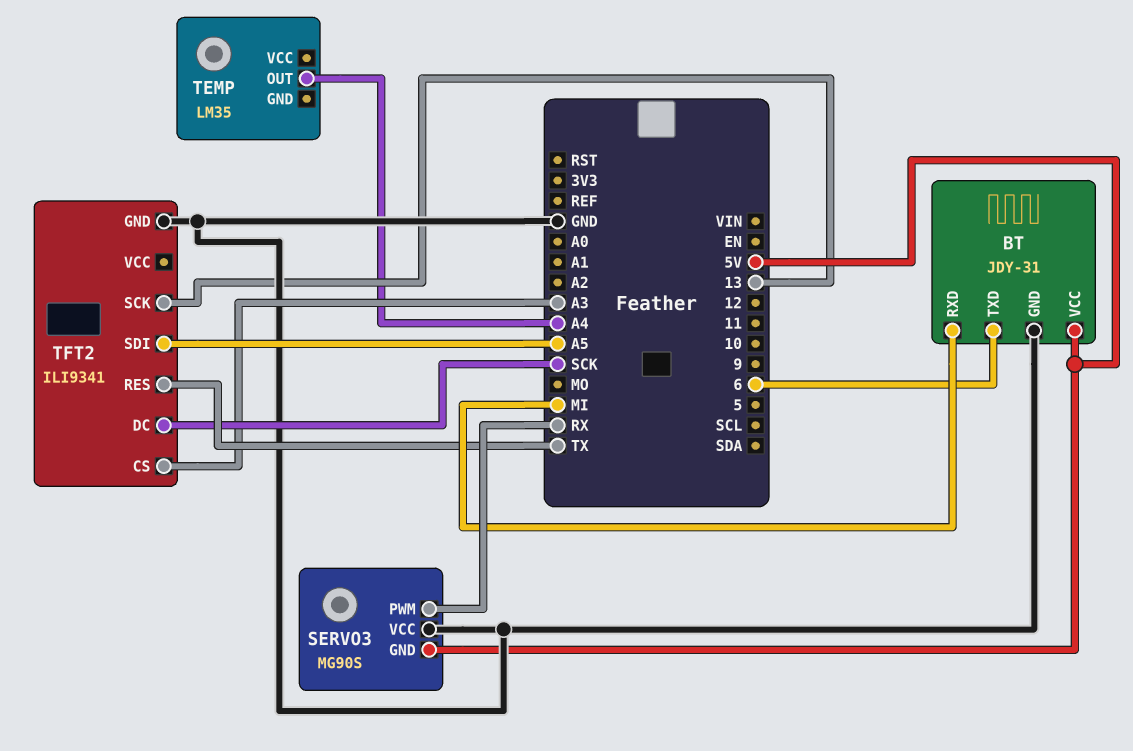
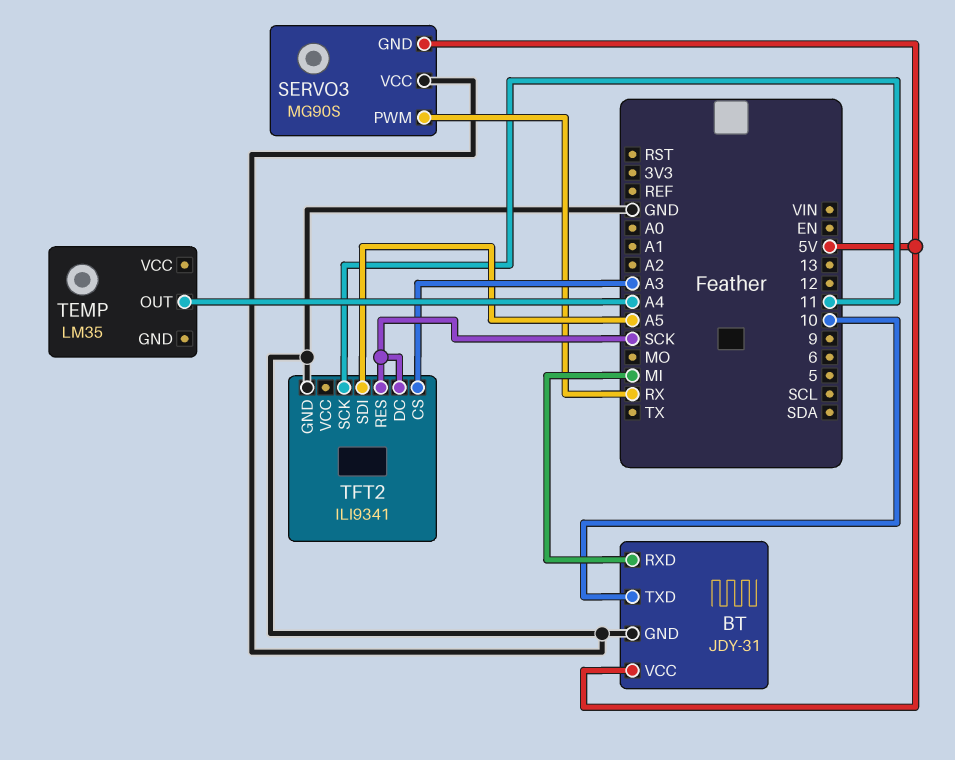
BT pin TXD: 6 -> 10
TFT2 pin RES: TX -> SCK
TFT2 pin SCK: 13 -> 11

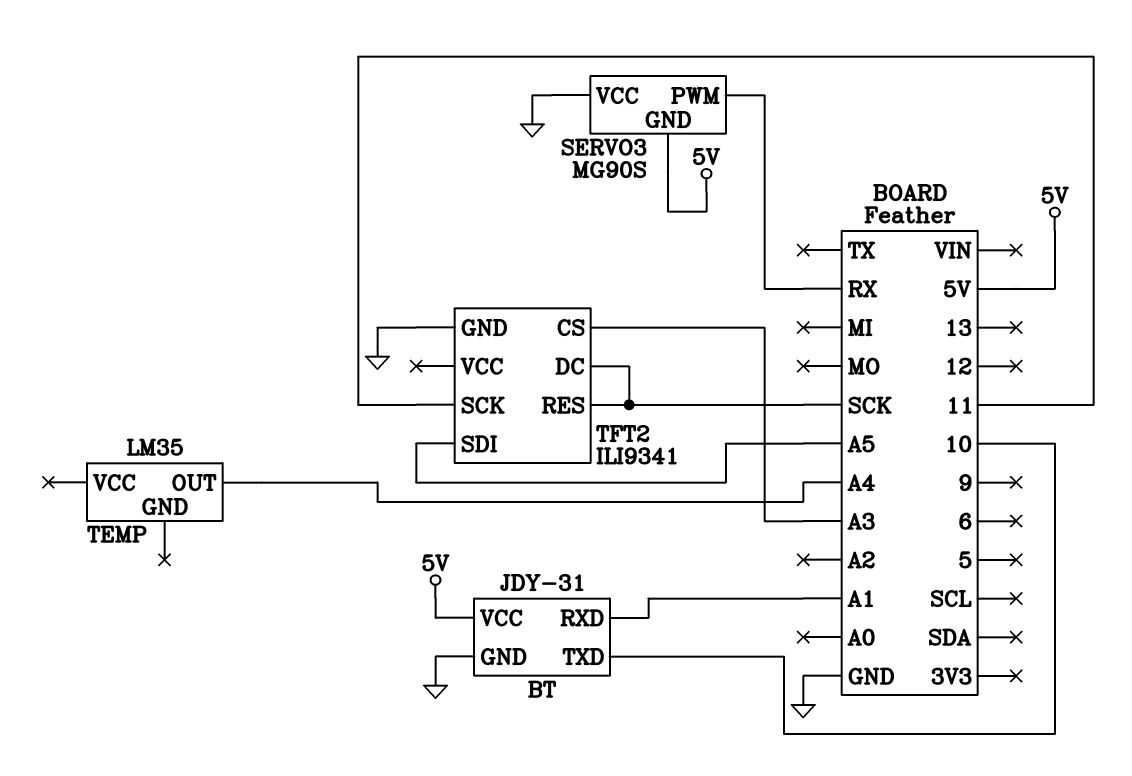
BT pin RXD: MI -> A1

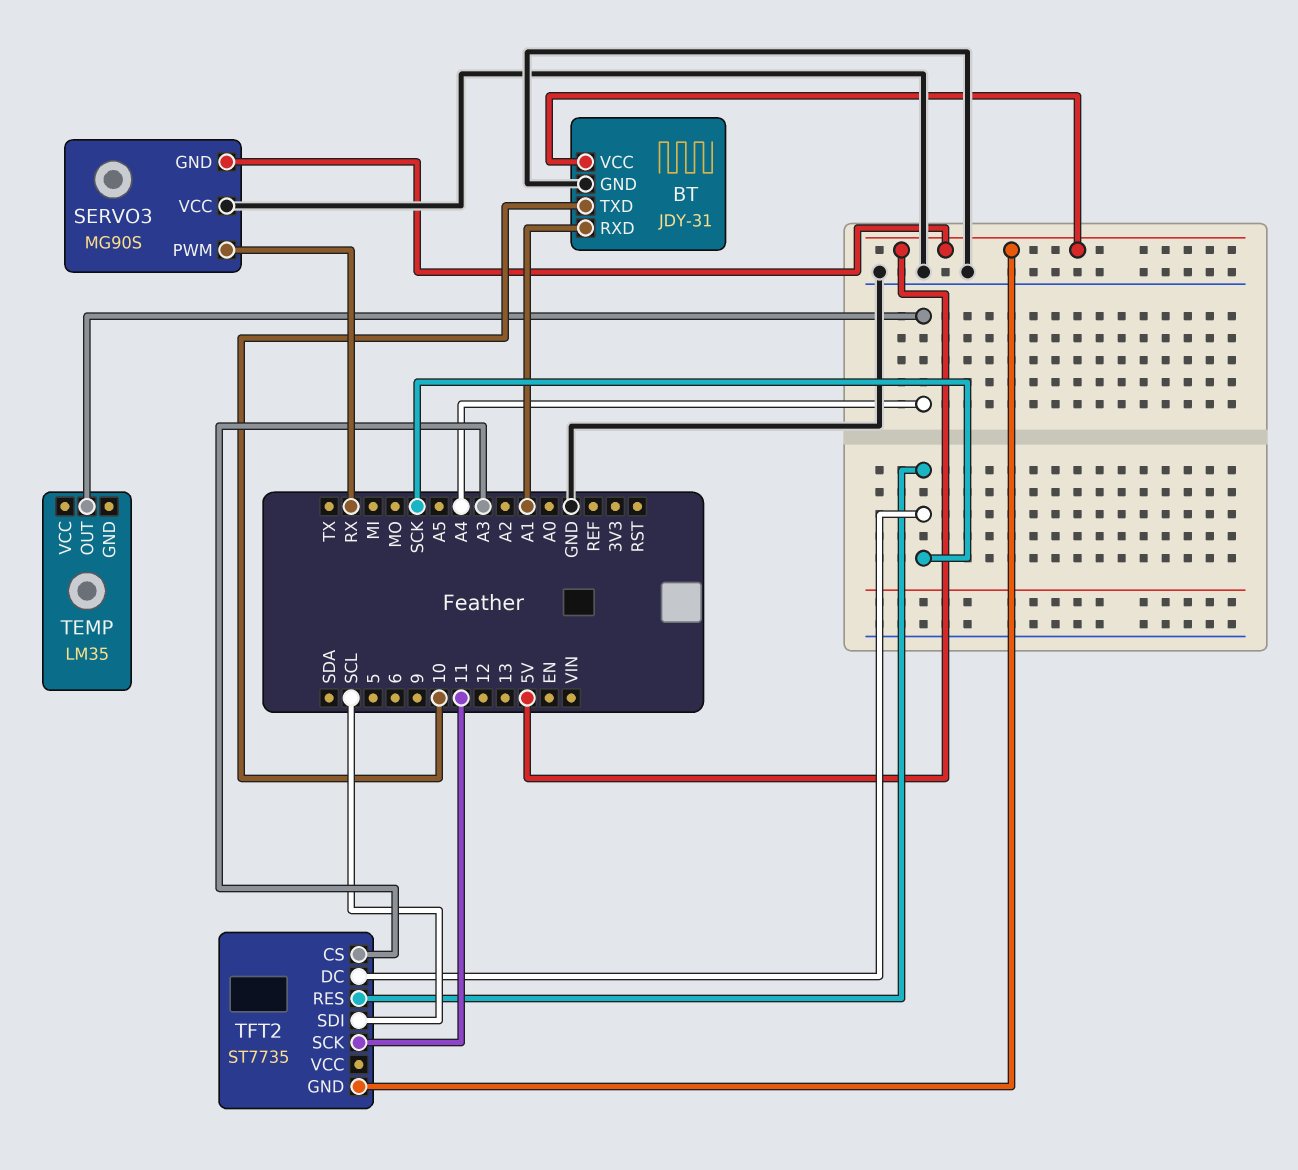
TFT2: ILI9341 -> ST7735
TFT2 pin GND: GND -> 5V
TFT2 pin SDI: A5 -> SCL

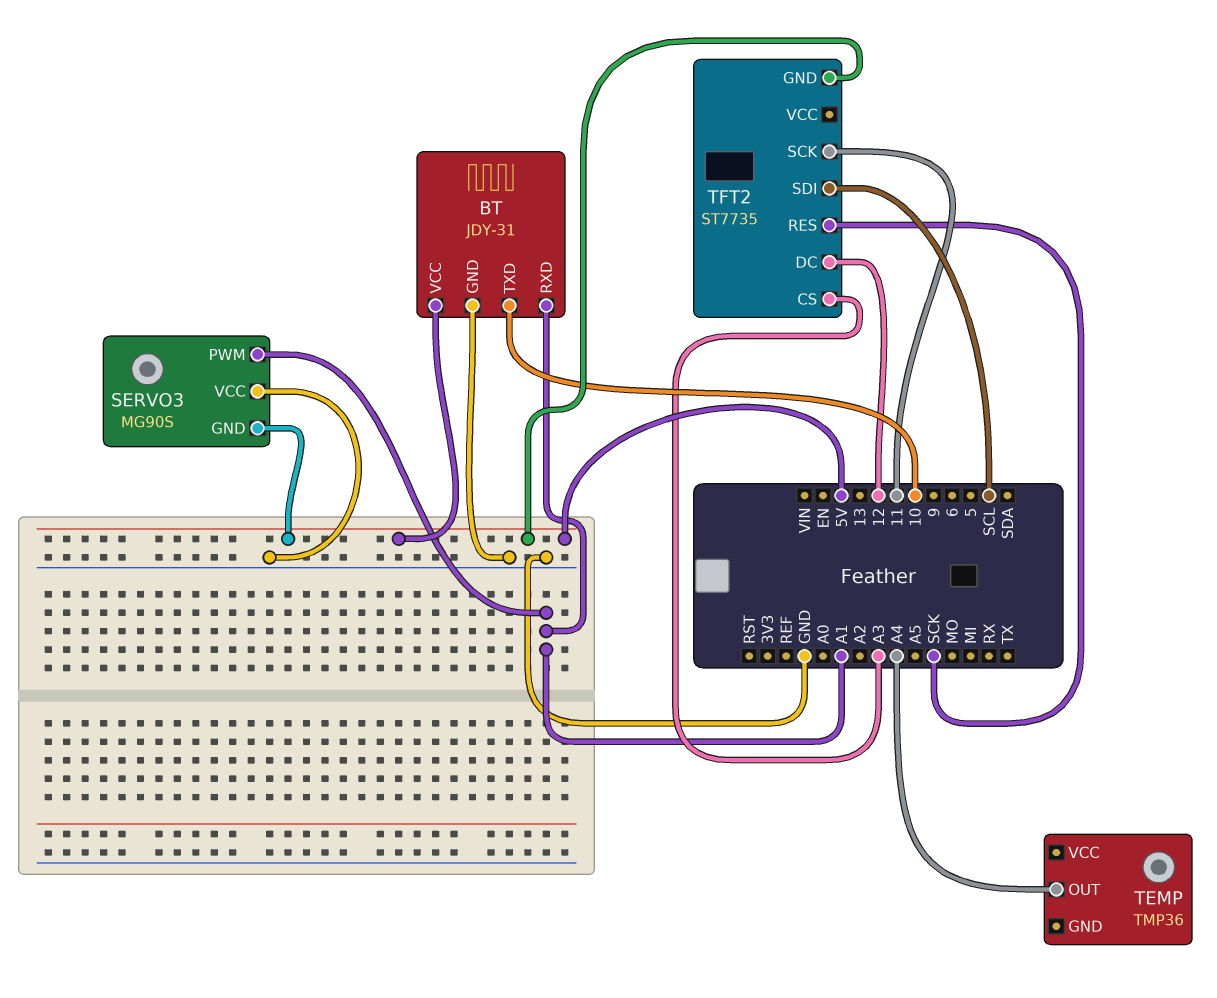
SERVO3 pin PWM: RX -> A1
TEMP: LM35 -> TMP36
TFT2 pin DC: SCK -> 12

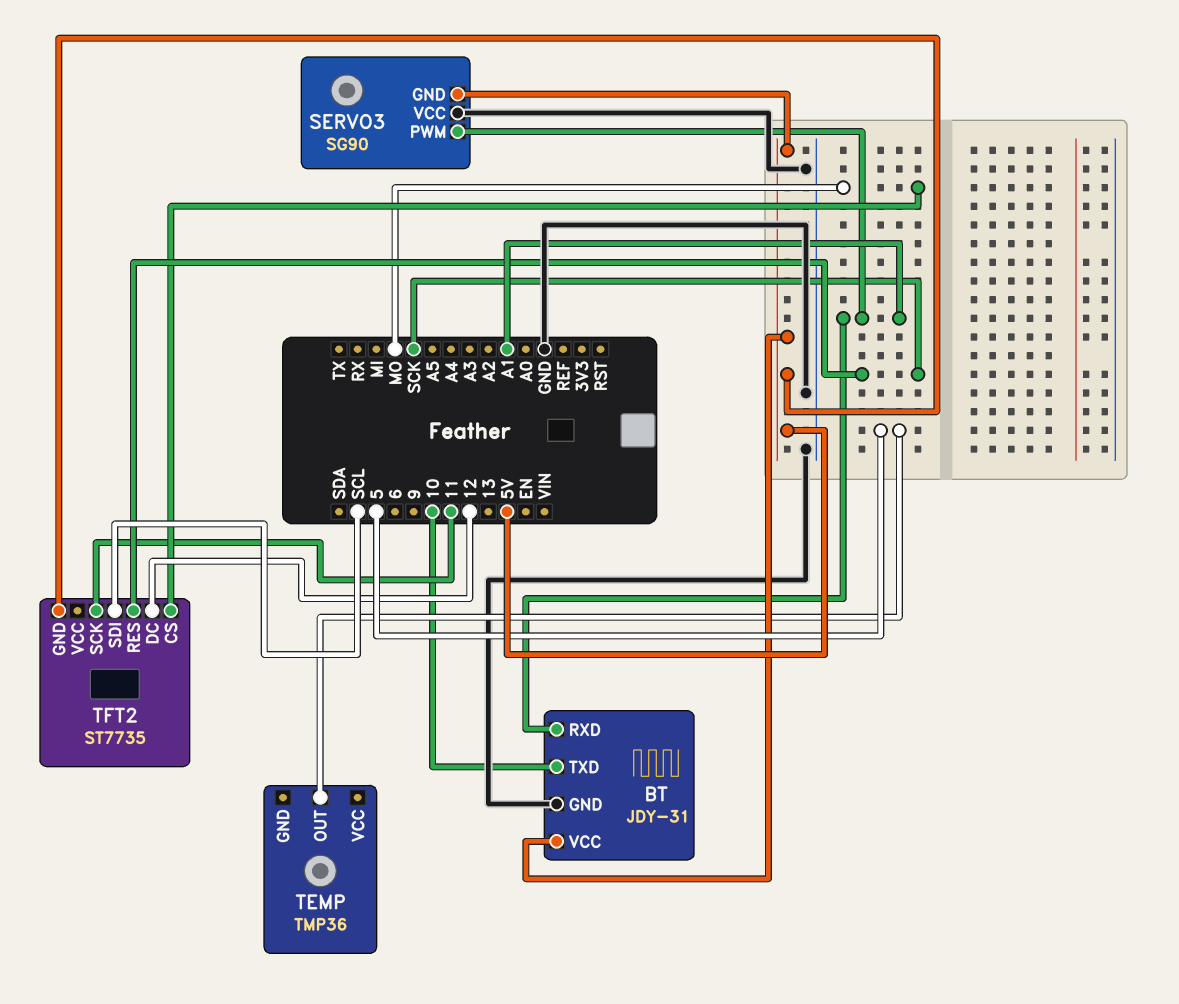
SERVO3: MG90S -> SG90
TEMP pin OUT: A4 -> 5
TFT2 pin CS: A3 -> MO

